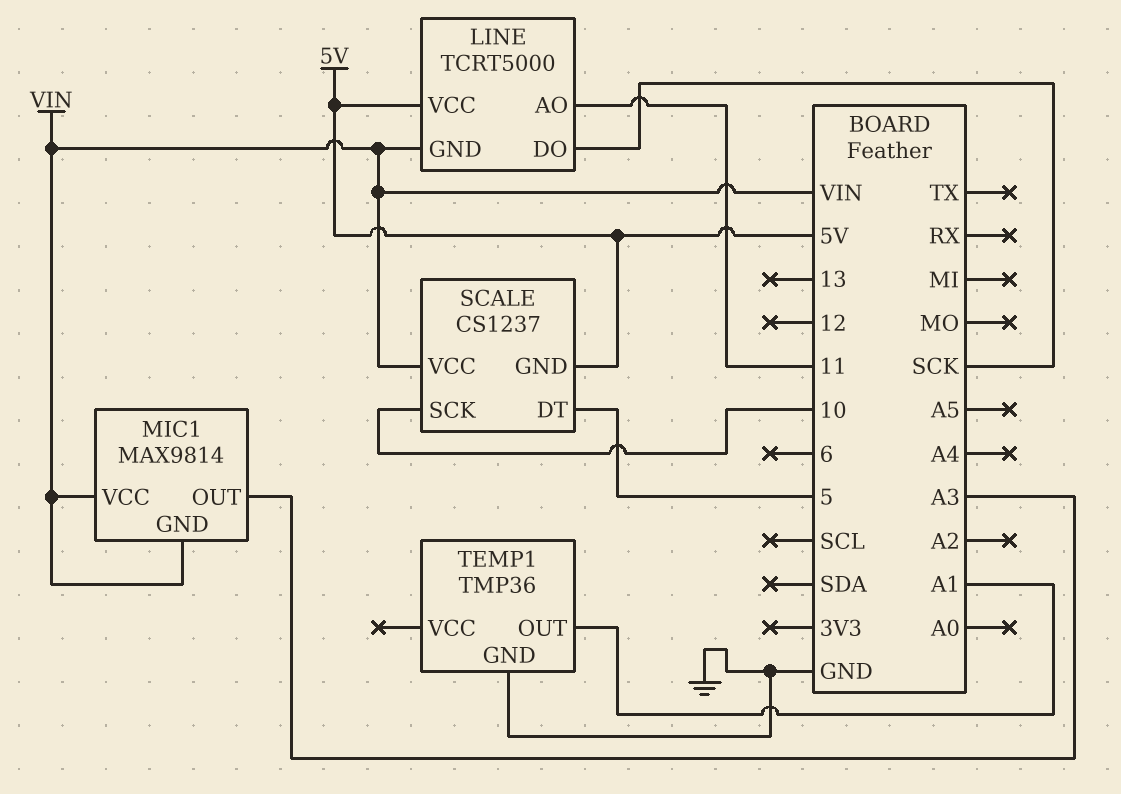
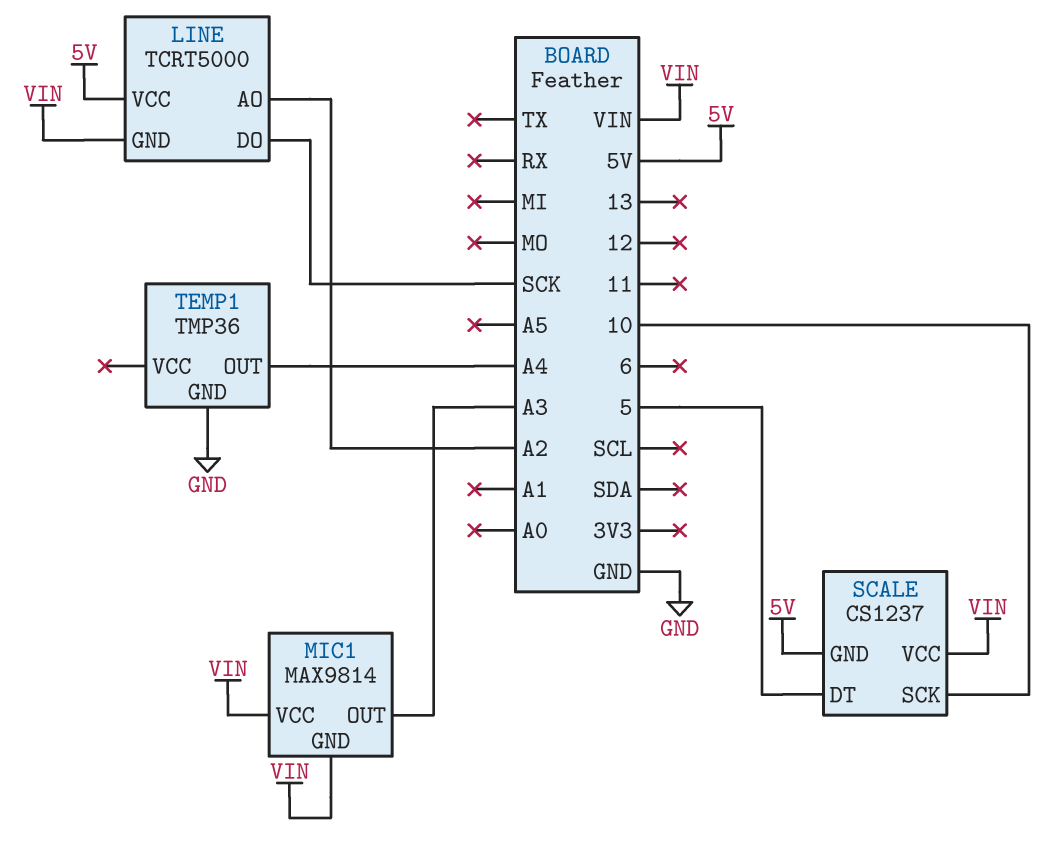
LINE pin AO: 11 -> A2
TEMP1 pin OUT: A1 -> A4

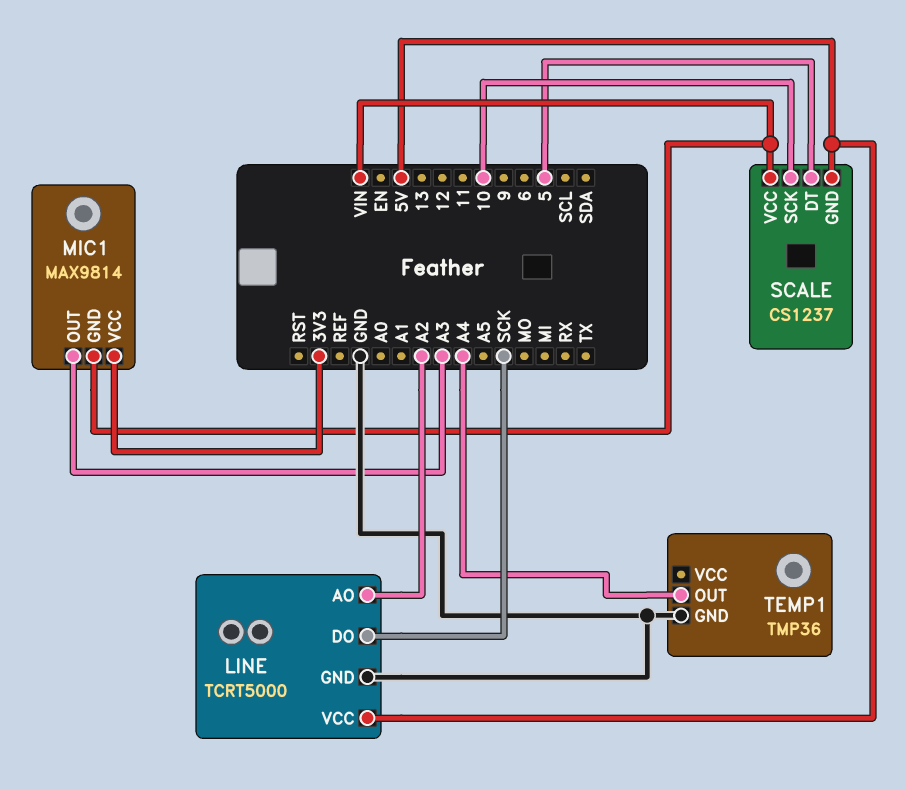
LINE pin GND: VIN -> GND
MIC1 pin VCC: VIN -> 3V3

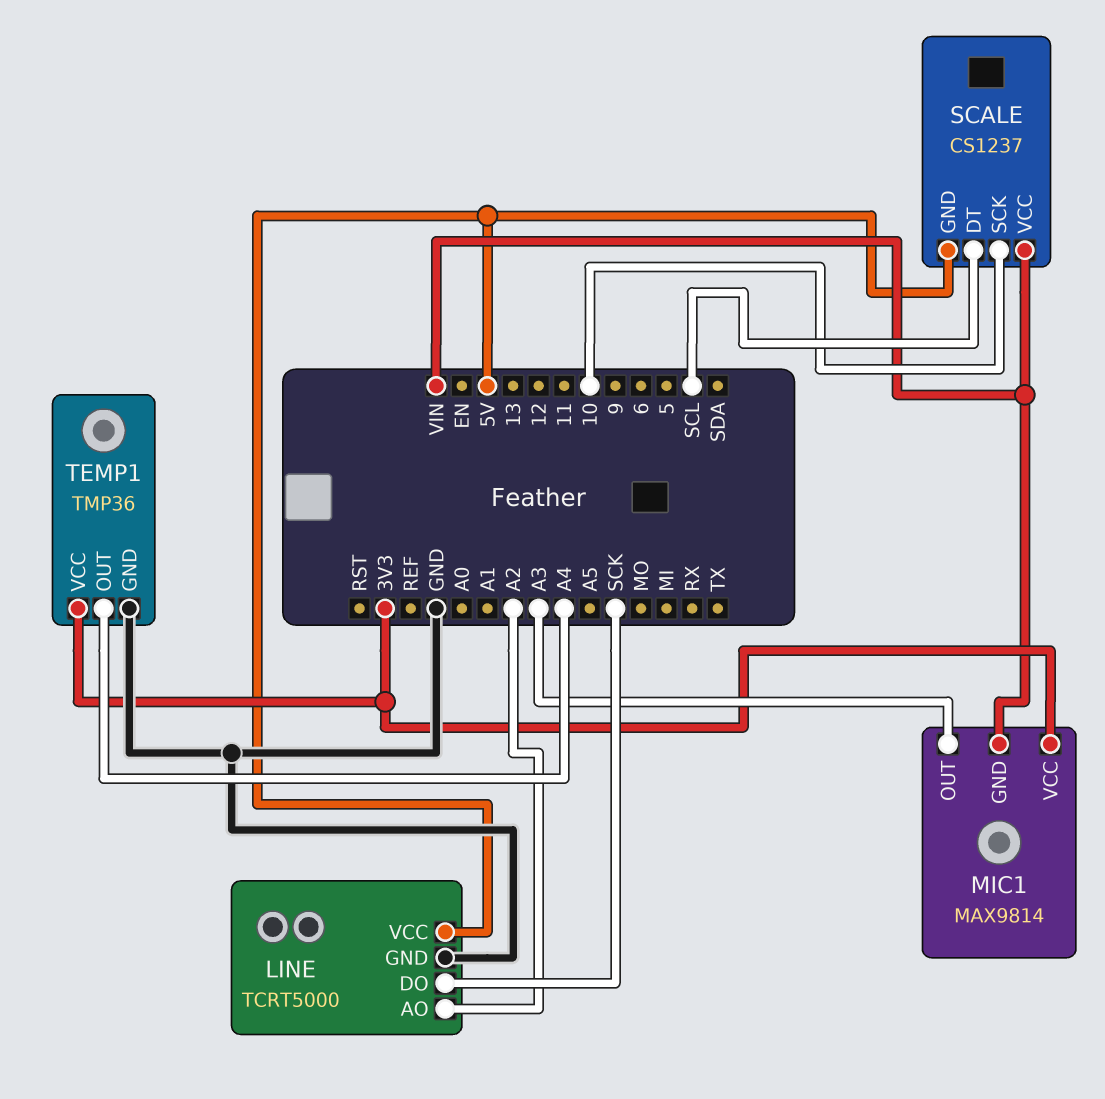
SCALE pin DT: 5 -> SCL
TEMP1 pin VCC: none -> 3V3

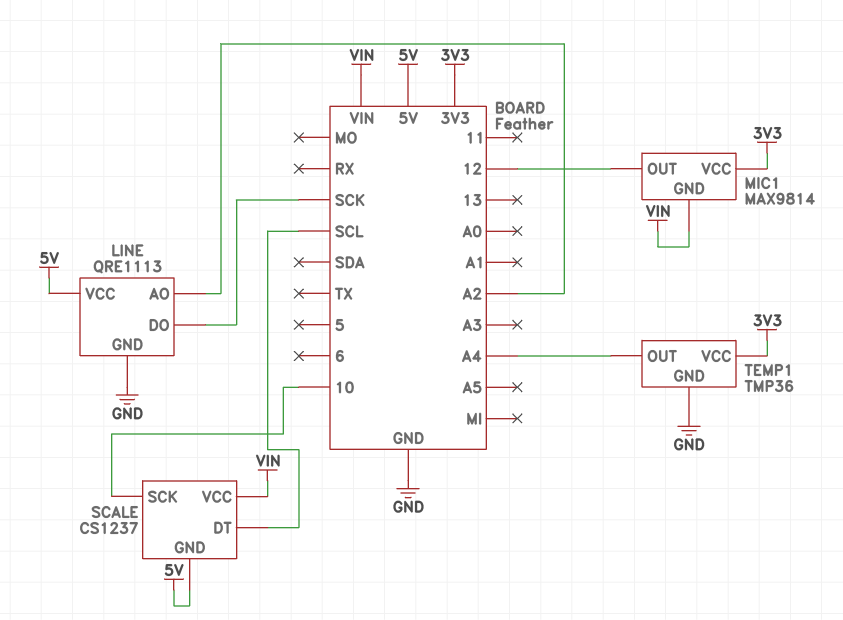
LINE: TCRT5000 -> QRE1113
MIC1 pin OUT: A3 -> 12

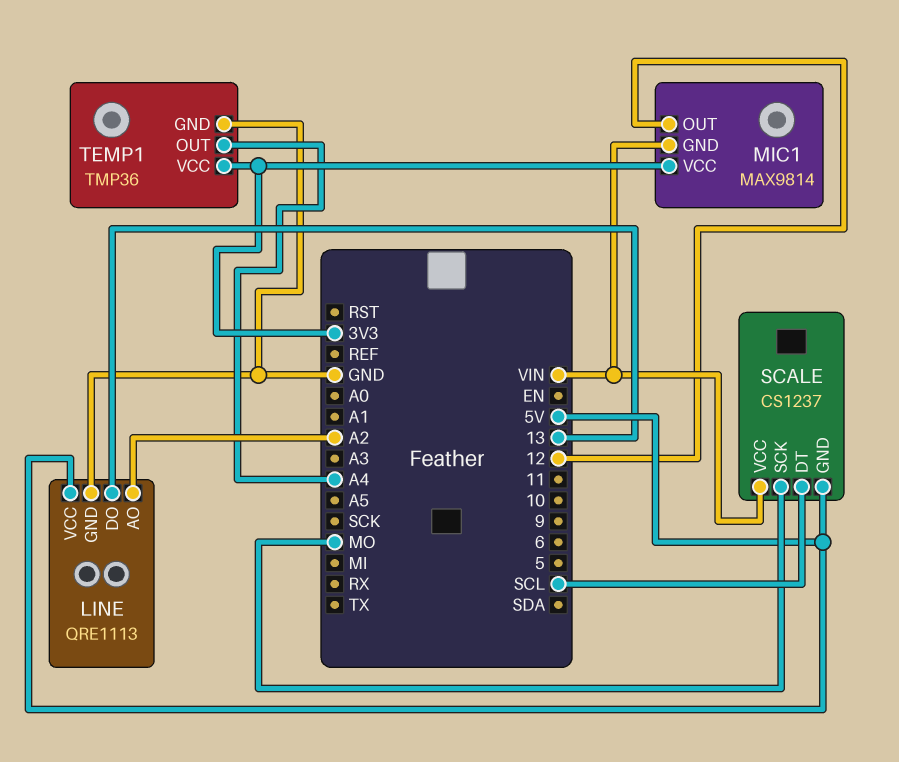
LINE pin DO: SCK -> 13
SCALE pin SCK: 10 -> MO

